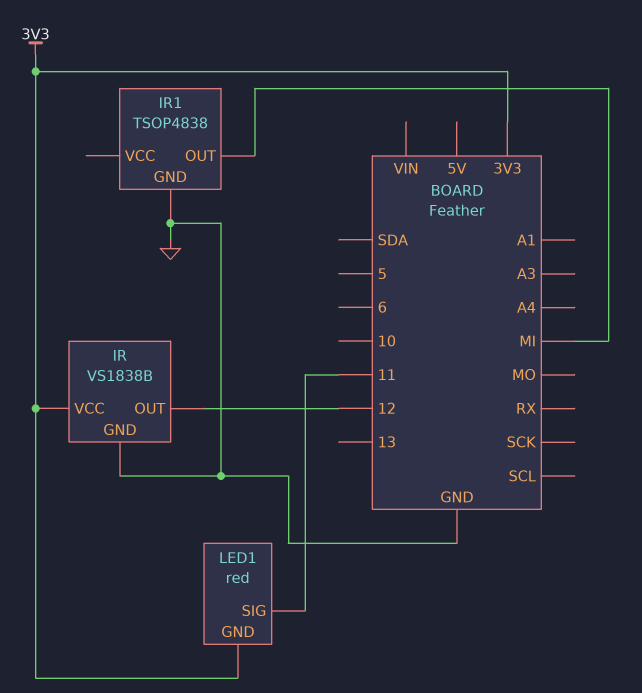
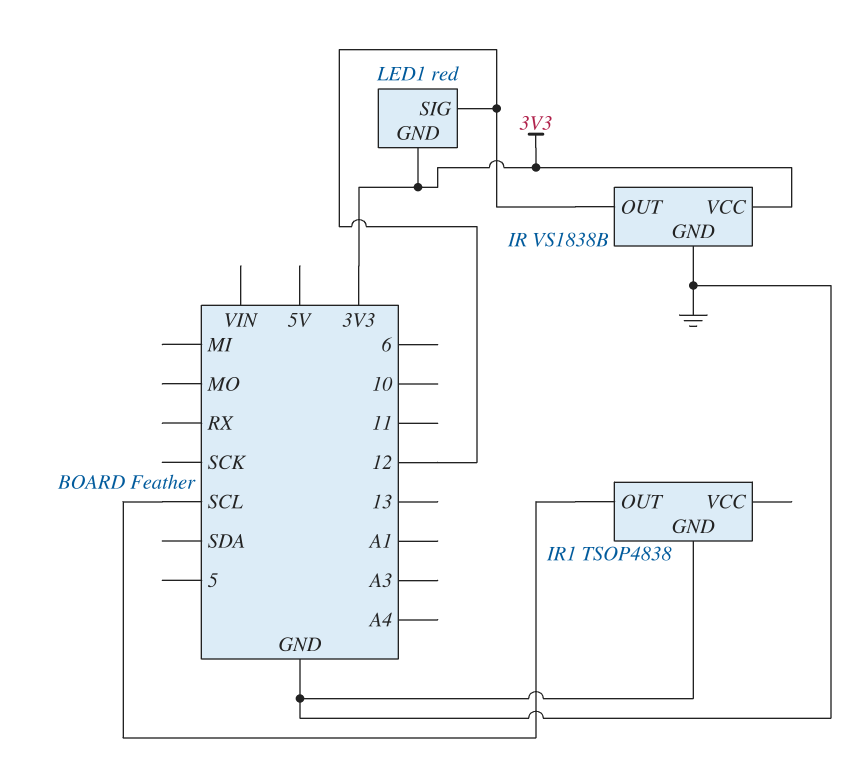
IR1 pin OUT: MI -> SCL
LED1 pin SIG: 11 -> 12

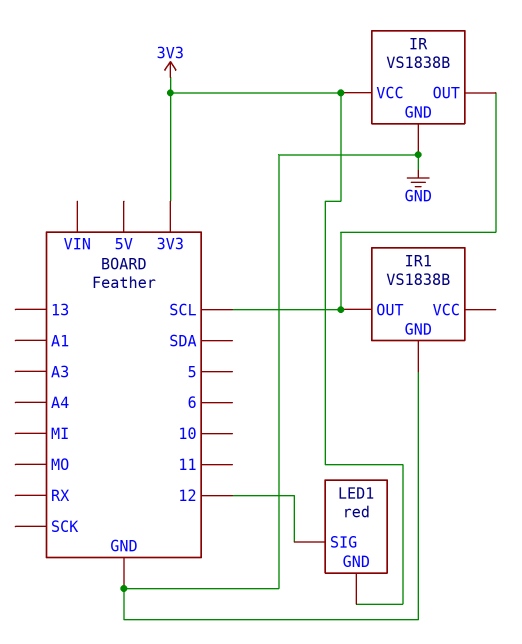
IR pin OUT: 12 -> SCL
IR1: TSOP4838 -> VS1838B

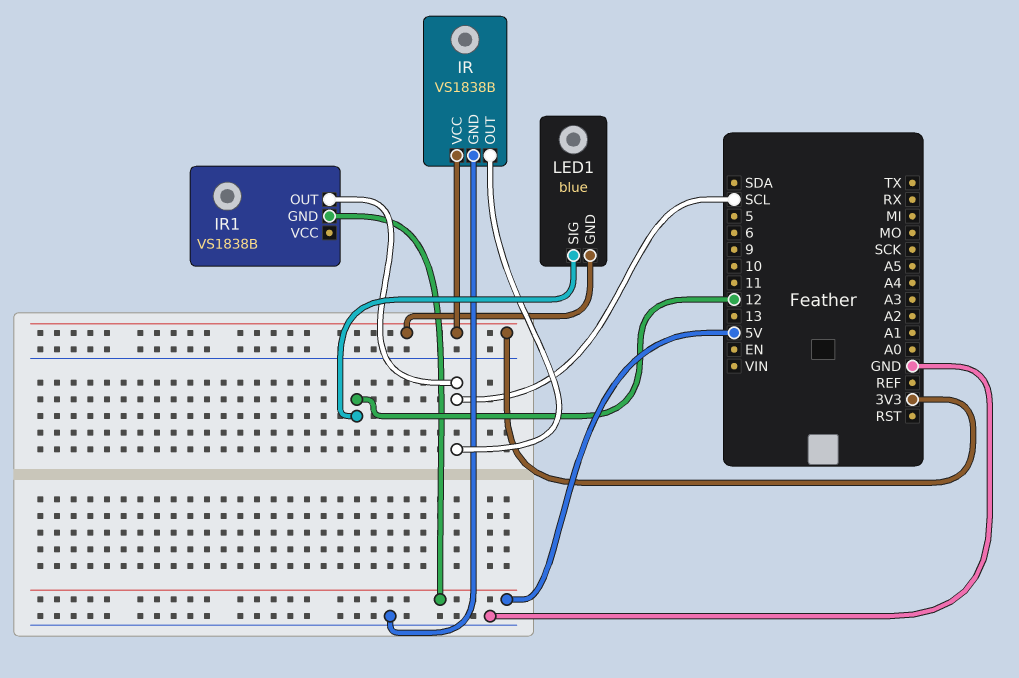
IR1 pin GND: GND -> 5V
LED1: red -> blue

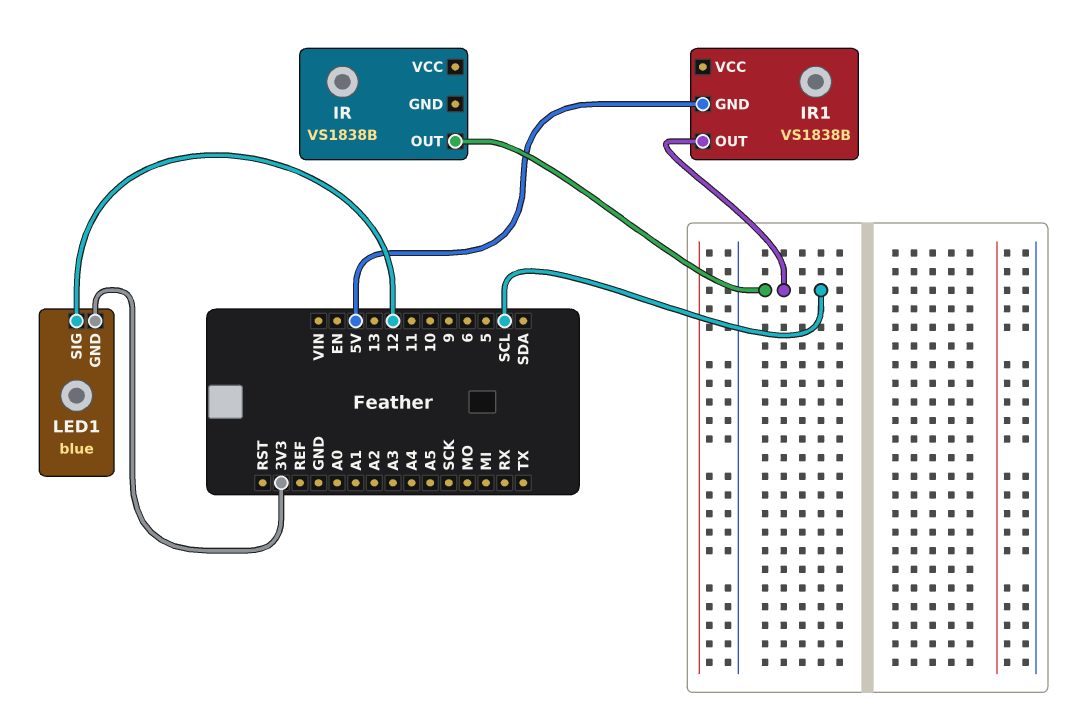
IR pin GND: GND -> none
IR pin VCC: 3V3 -> none

